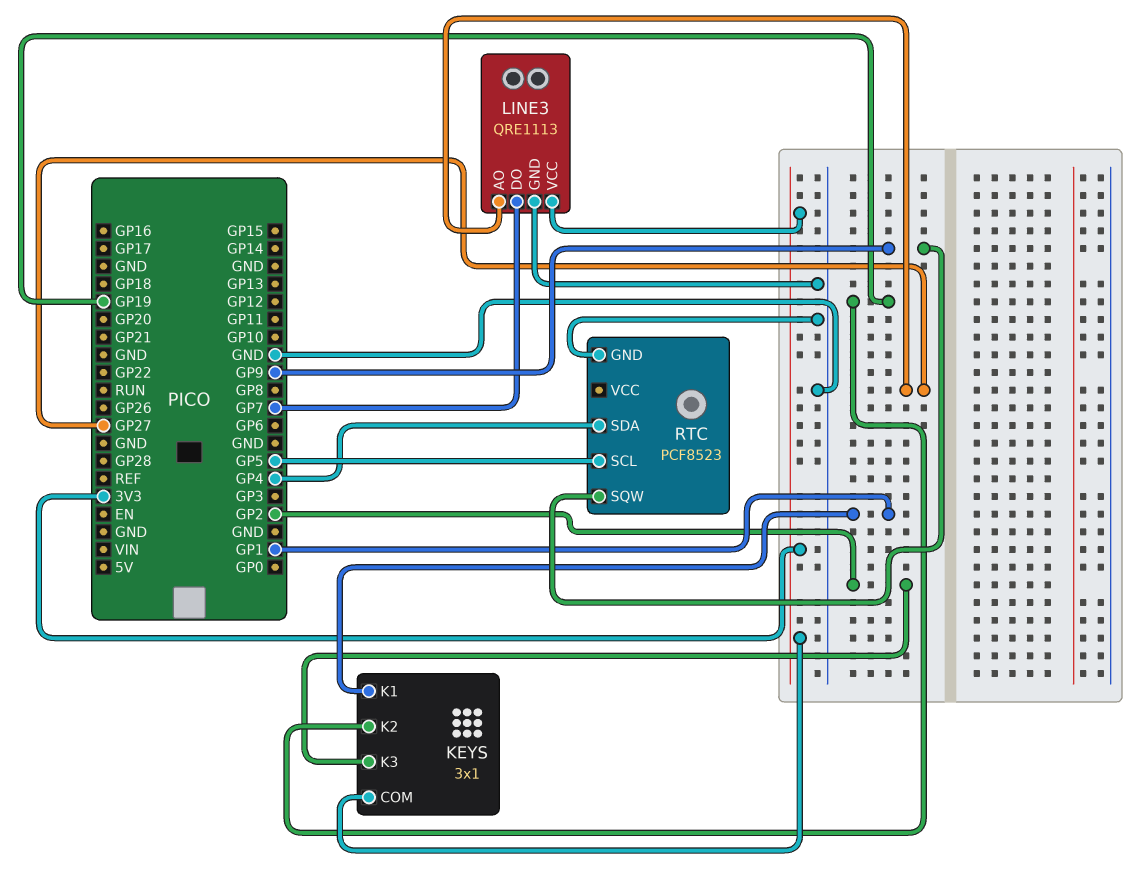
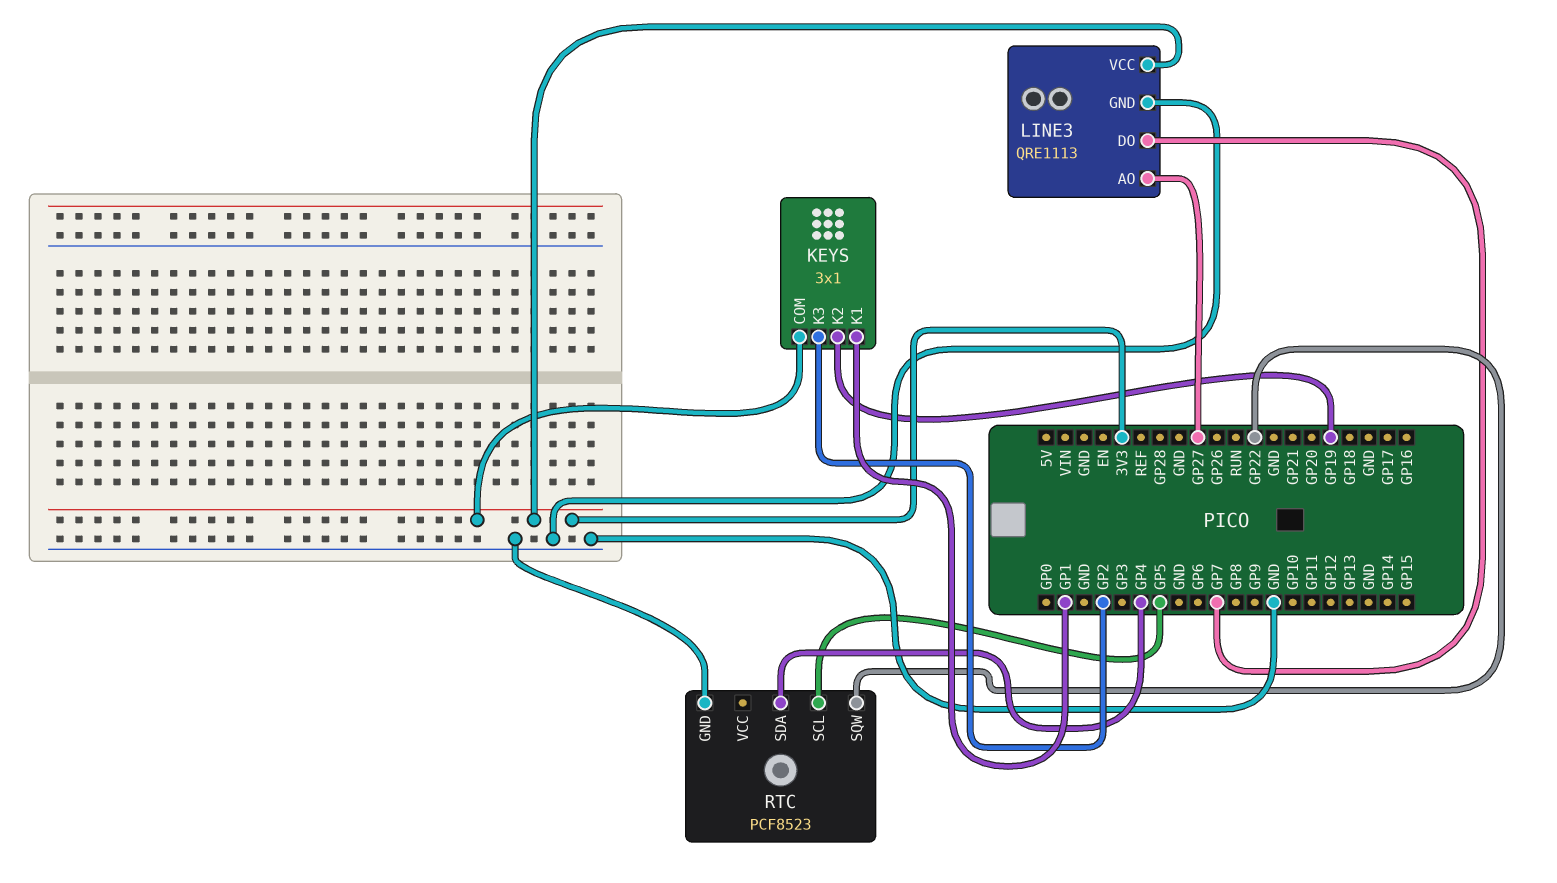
RTC pin SQW: GP9 -> GP22

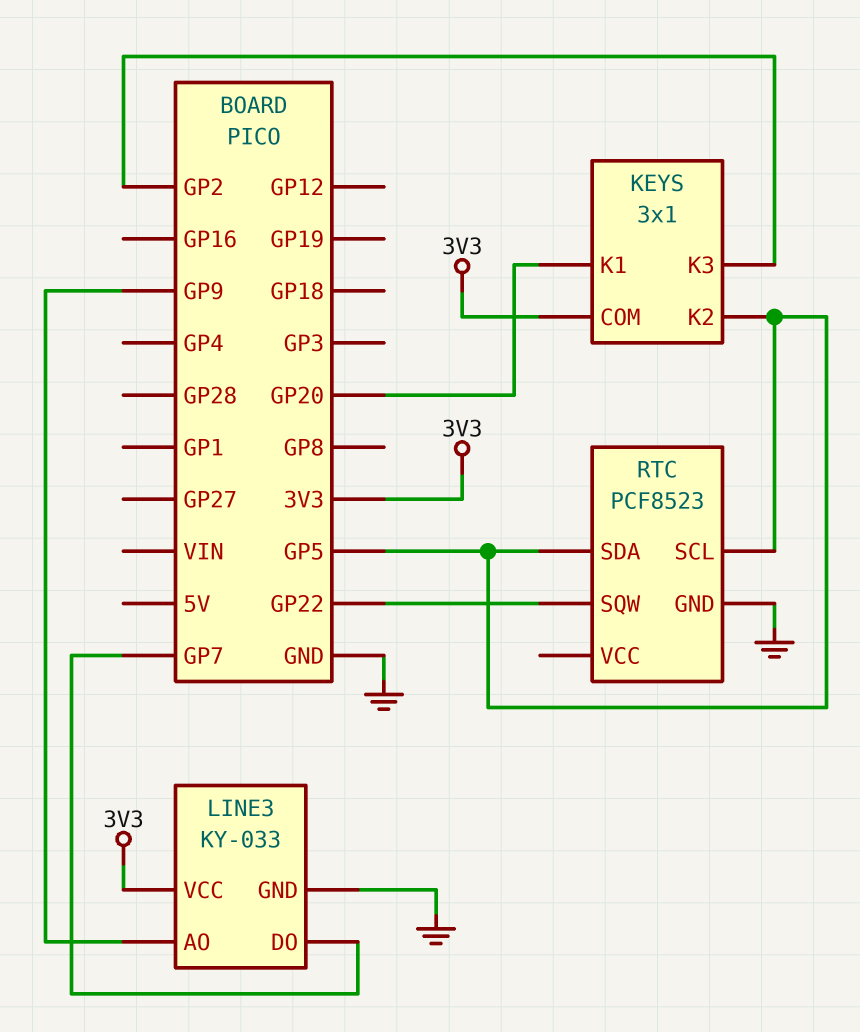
KEYS pin K1: GP1 -> GP20
KEYS pin K2: GP19 -> GP5
LINE3: QRE1113 -> KY-033
LINE3 pin AO: GP27 -> GP9
RTC pin SDA: GP4 -> GP5

